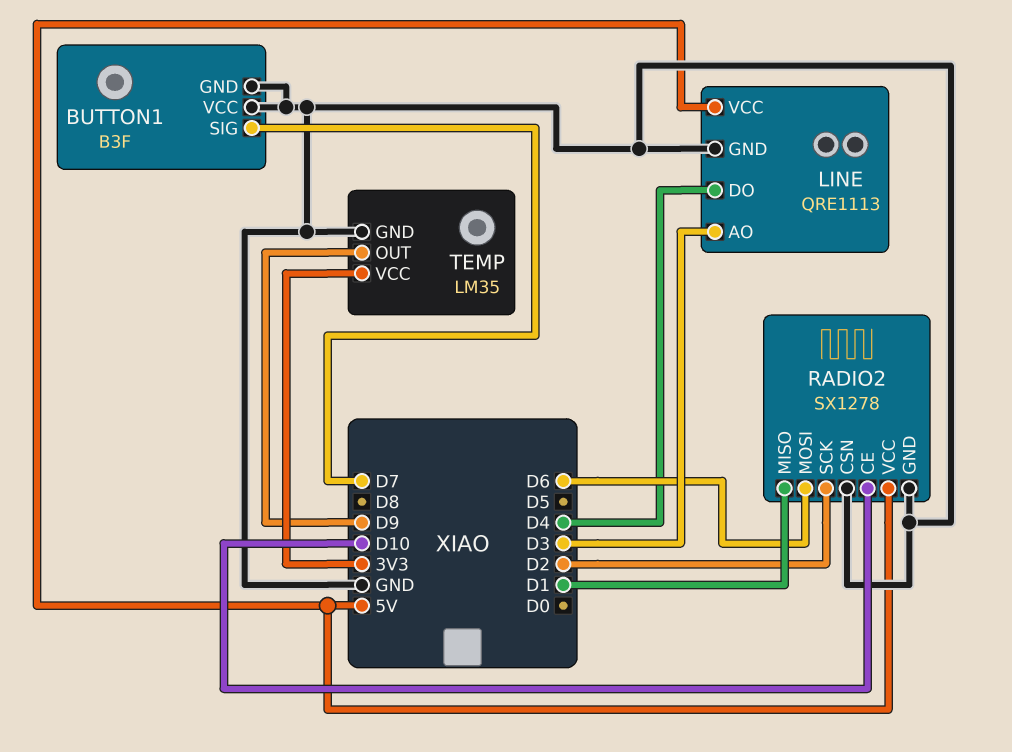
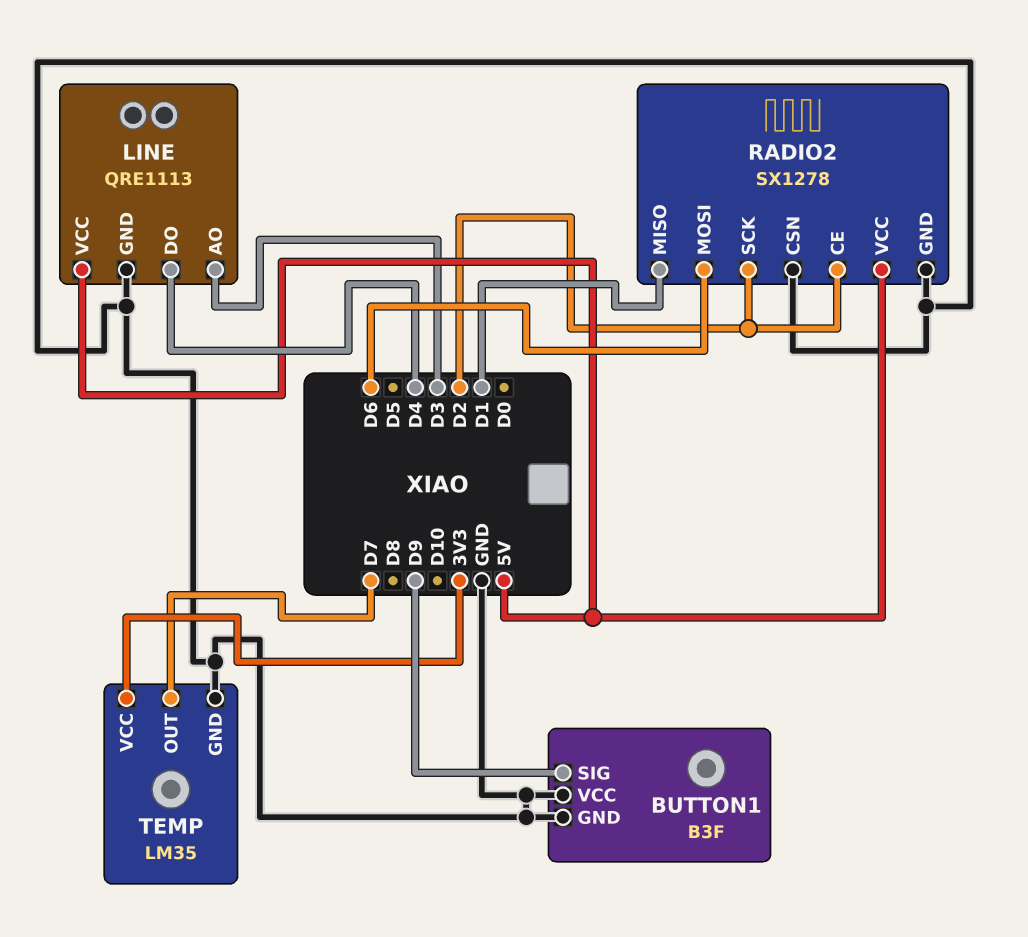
BUTTON1 pin SIG: D7 -> D9
RADIO2 pin CE: D10 -> D2
TEMP pin OUT: D9 -> D7

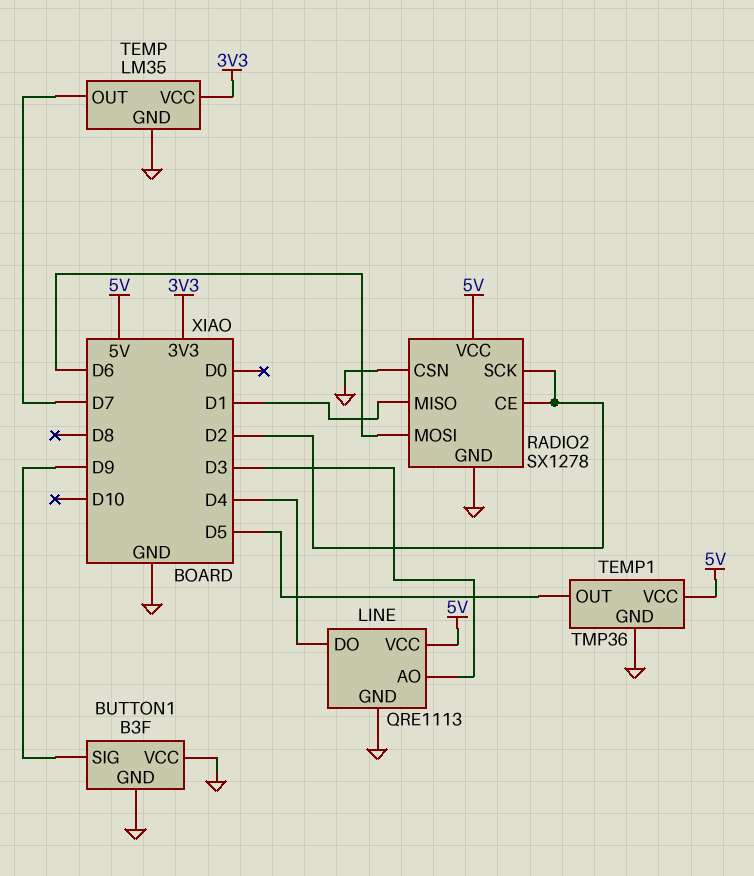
TEMP1: none -> TMP36
TEMP1 pin GND: none -> GND
TEMP1 pin OUT: none -> D5
TEMP1 pin VCC: none -> 5V

